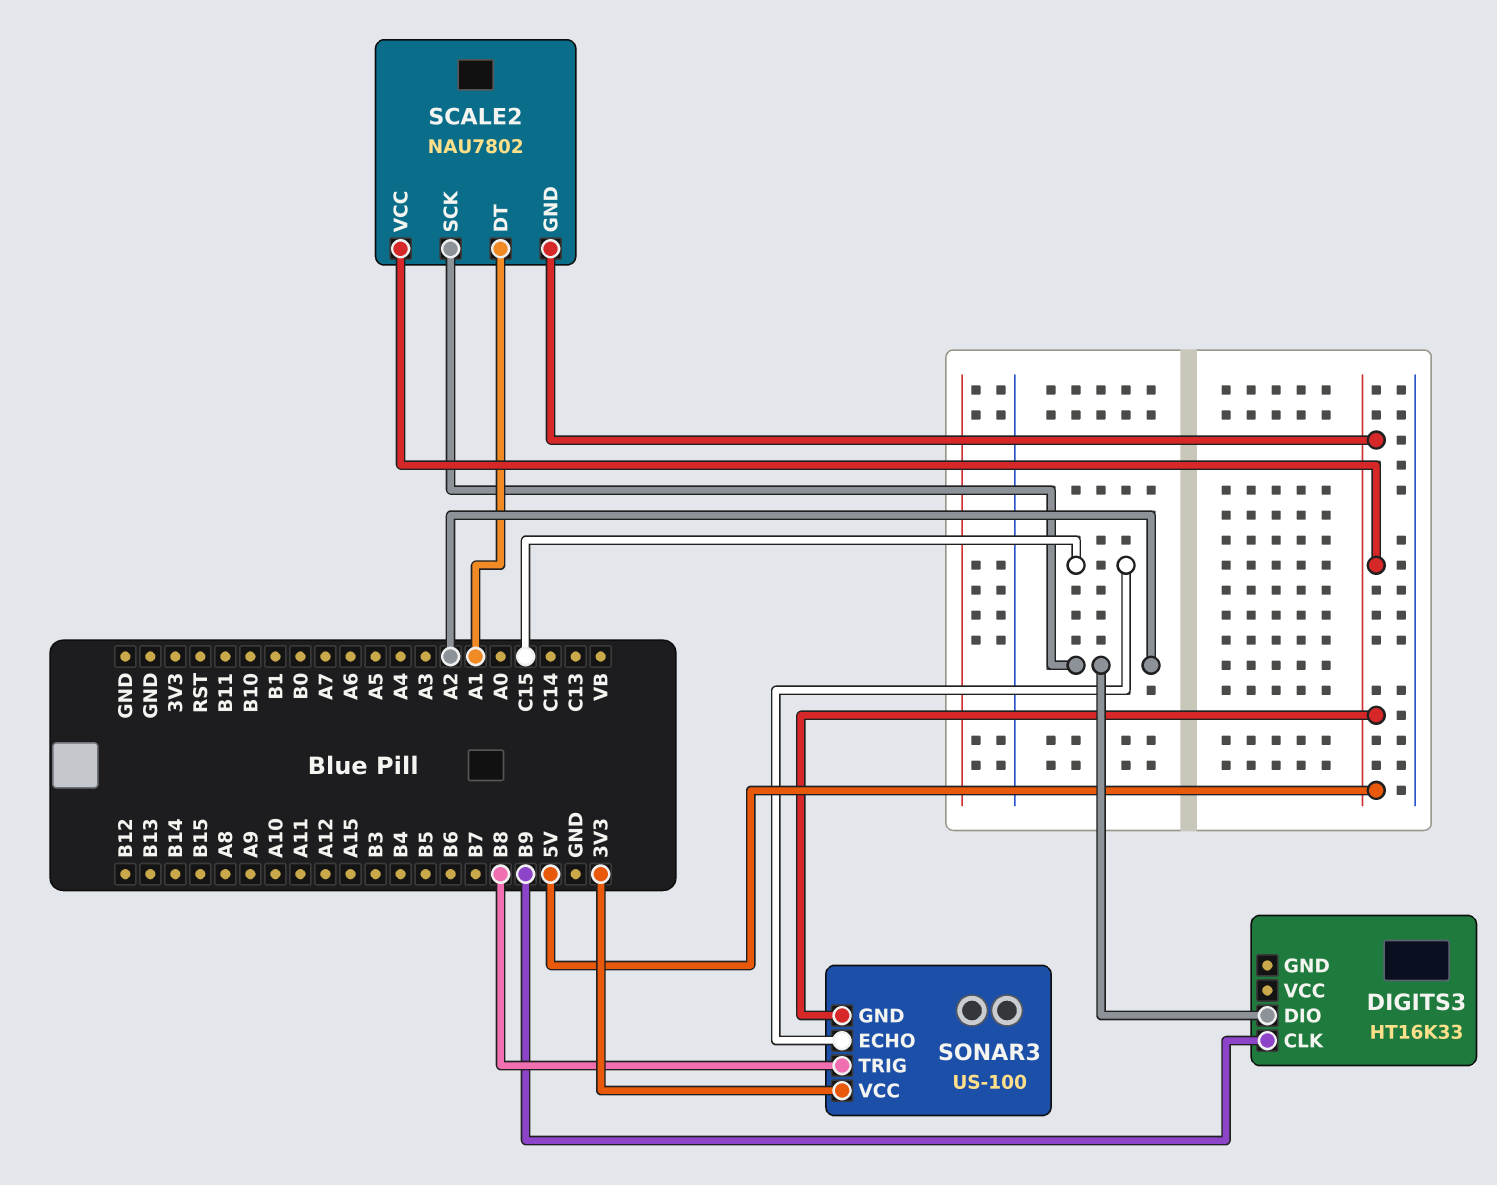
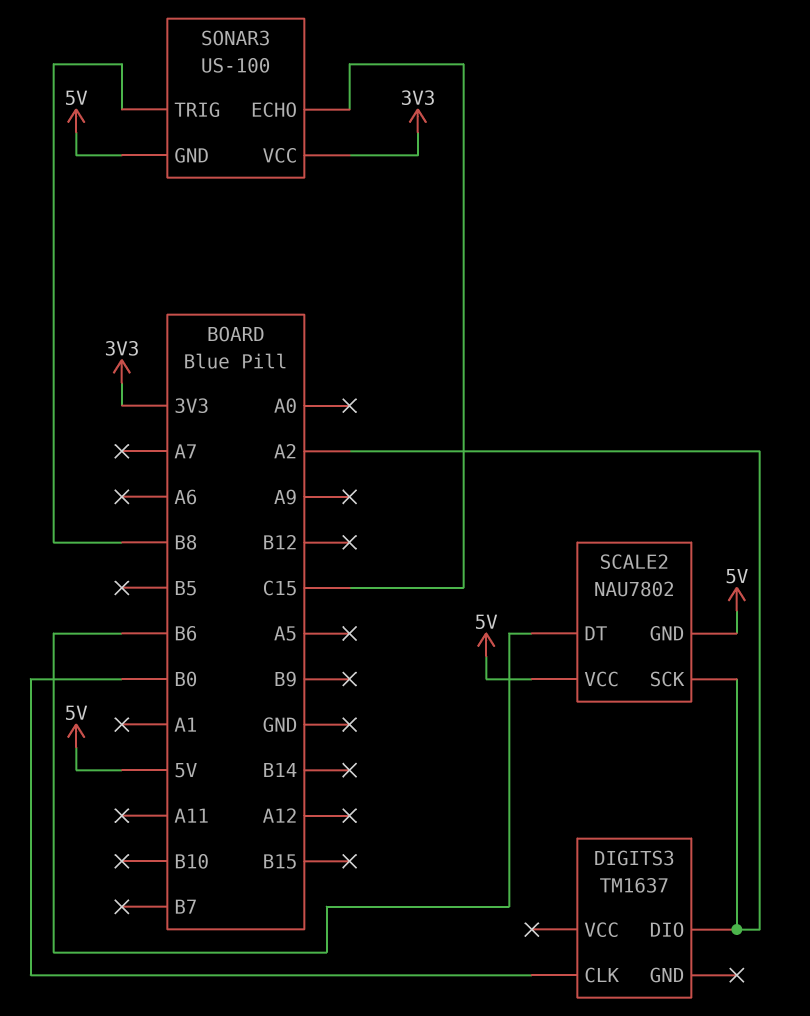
DIGITS3: HT16K33 -> TM1637
DIGITS3 pin CLK: B9 -> B0
SCALE2 pin DT: A1 -> B6

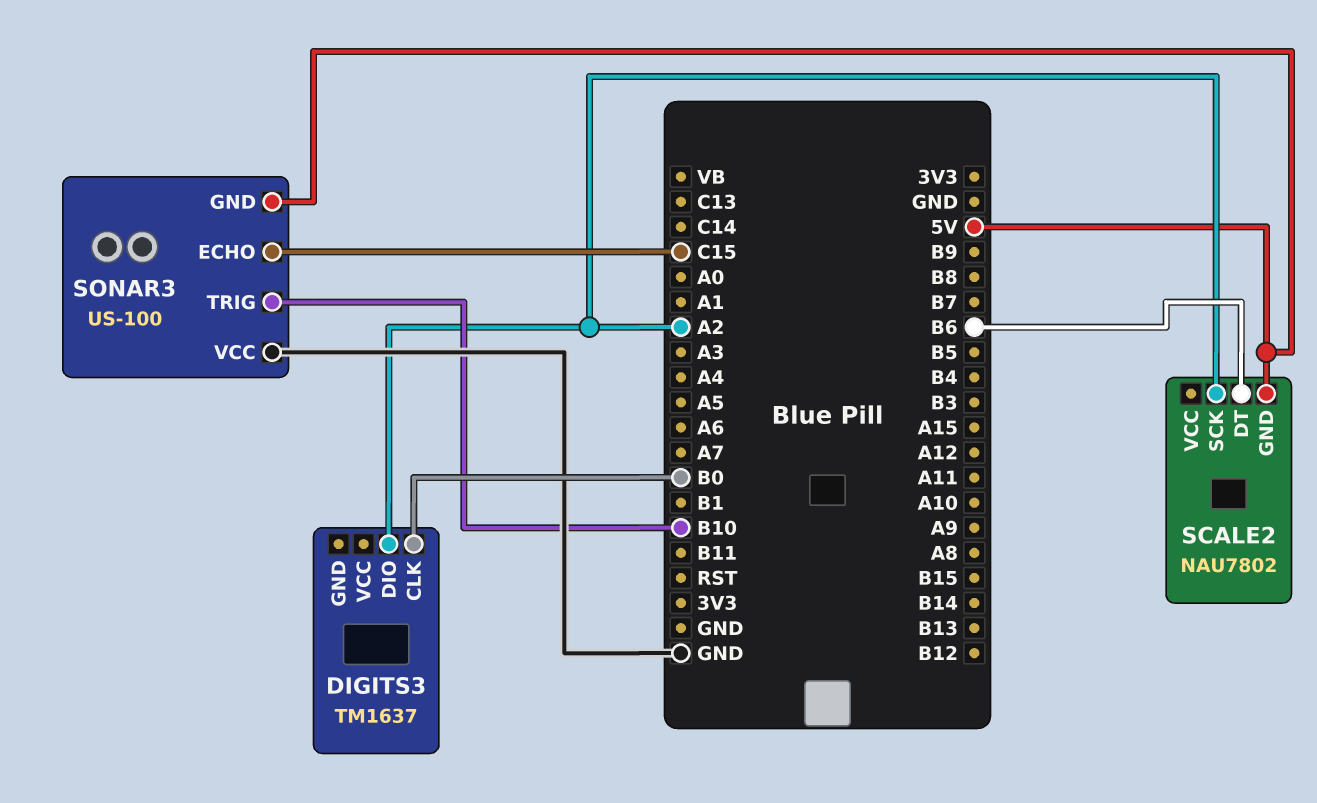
SCALE2 pin VCC: 5V -> none
SONAR3 pin TRIG: B8 -> B10
SONAR3 pin VCC: 3V3 -> GND

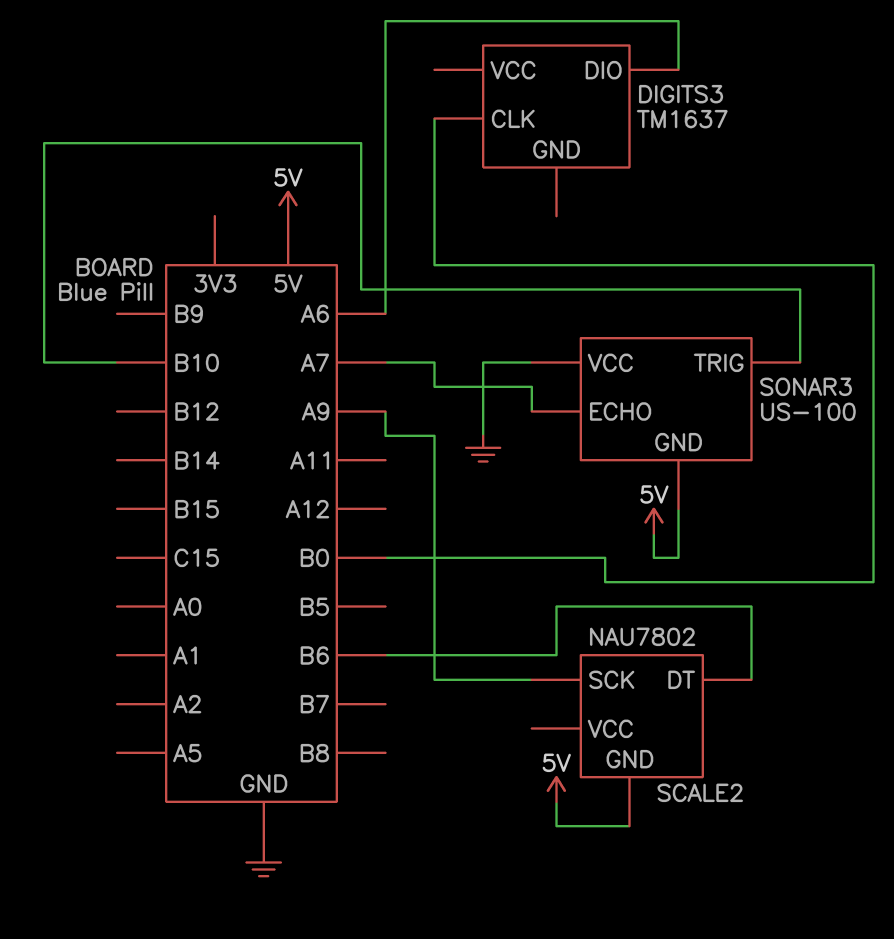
DIGITS3 pin DIO: A2 -> A6
SCALE2 pin SCK: A2 -> A9
SONAR3 pin ECHO: C15 -> A7

